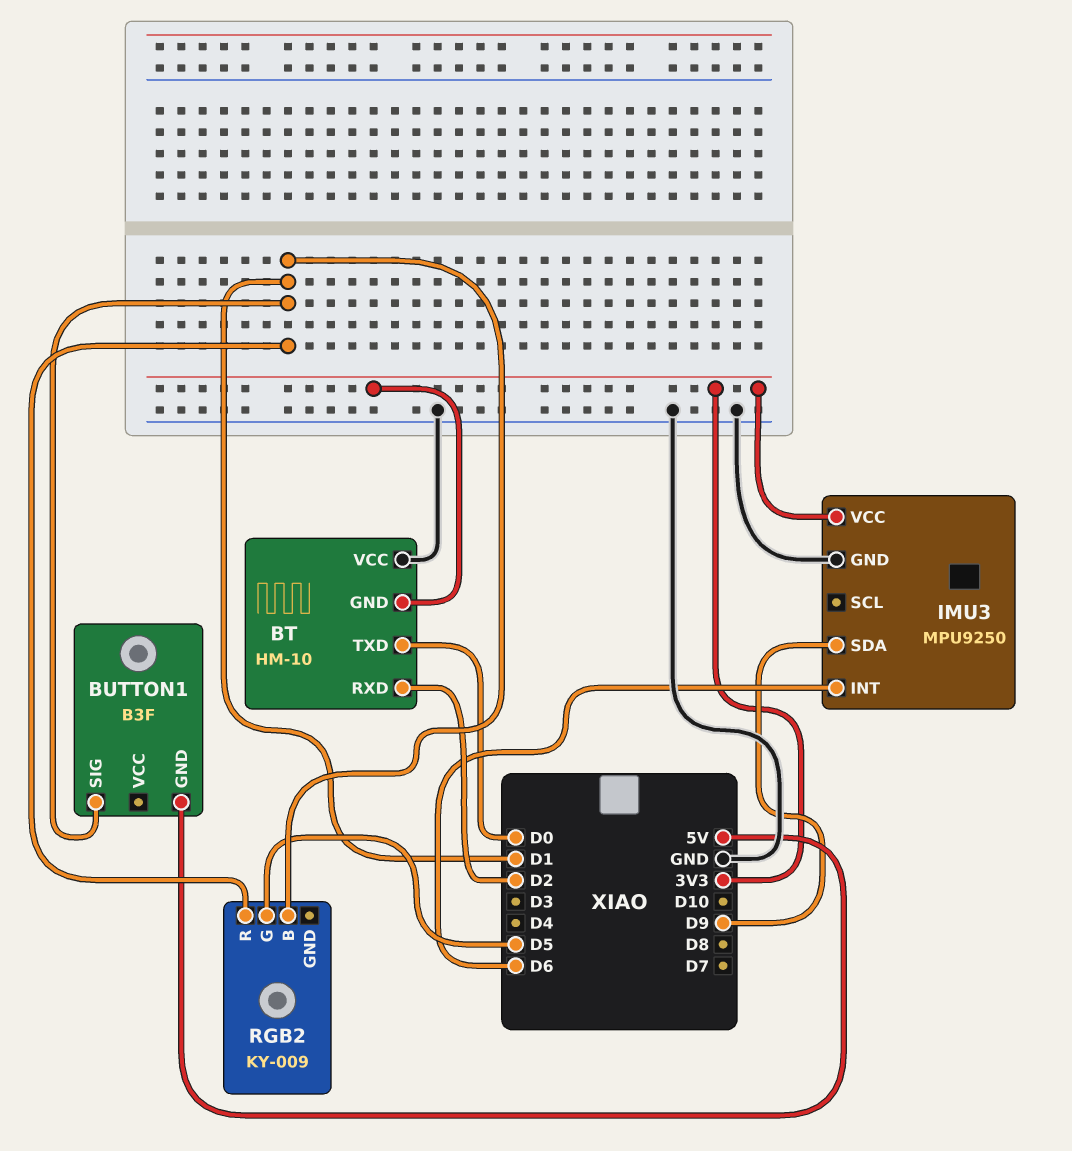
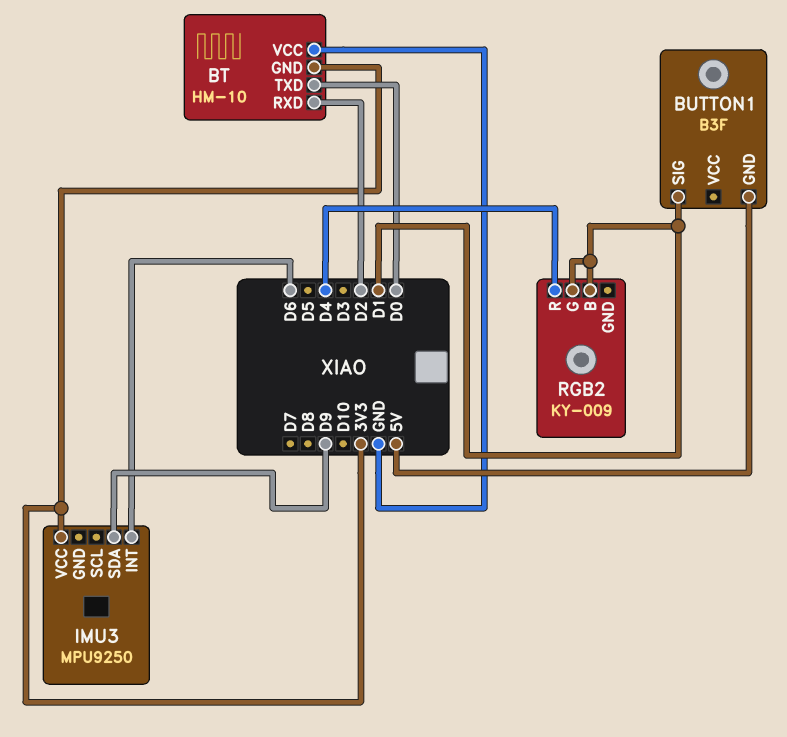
IMU3 pin GND: GND -> none
RGB2 pin G: D5 -> D1
RGB2 pin R: D1 -> D4

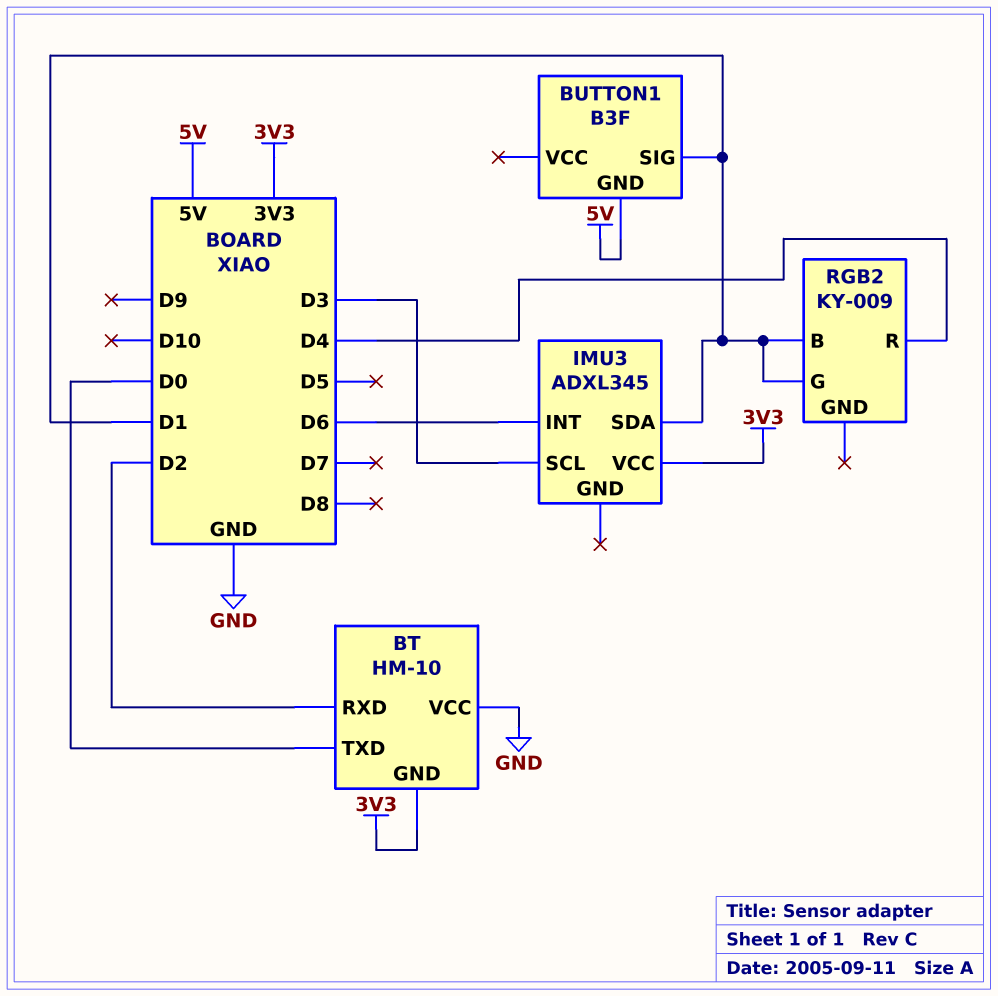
IMU3: MPU9250 -> ADXL345
IMU3 pin SCL: none -> D3
IMU3 pin SDA: D9 -> D1

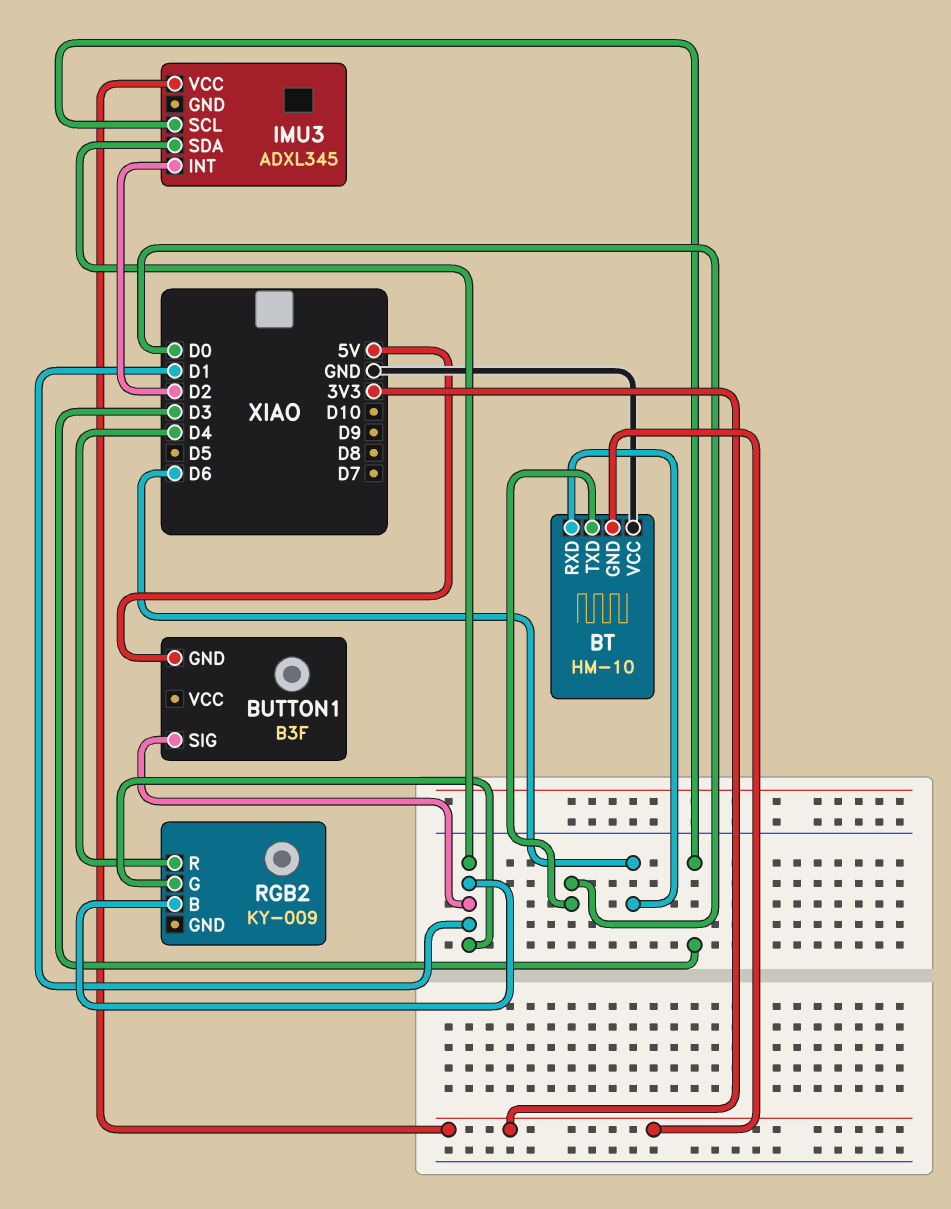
BT pin RXD: D2 -> D6
IMU3 pin INT: D6 -> D2

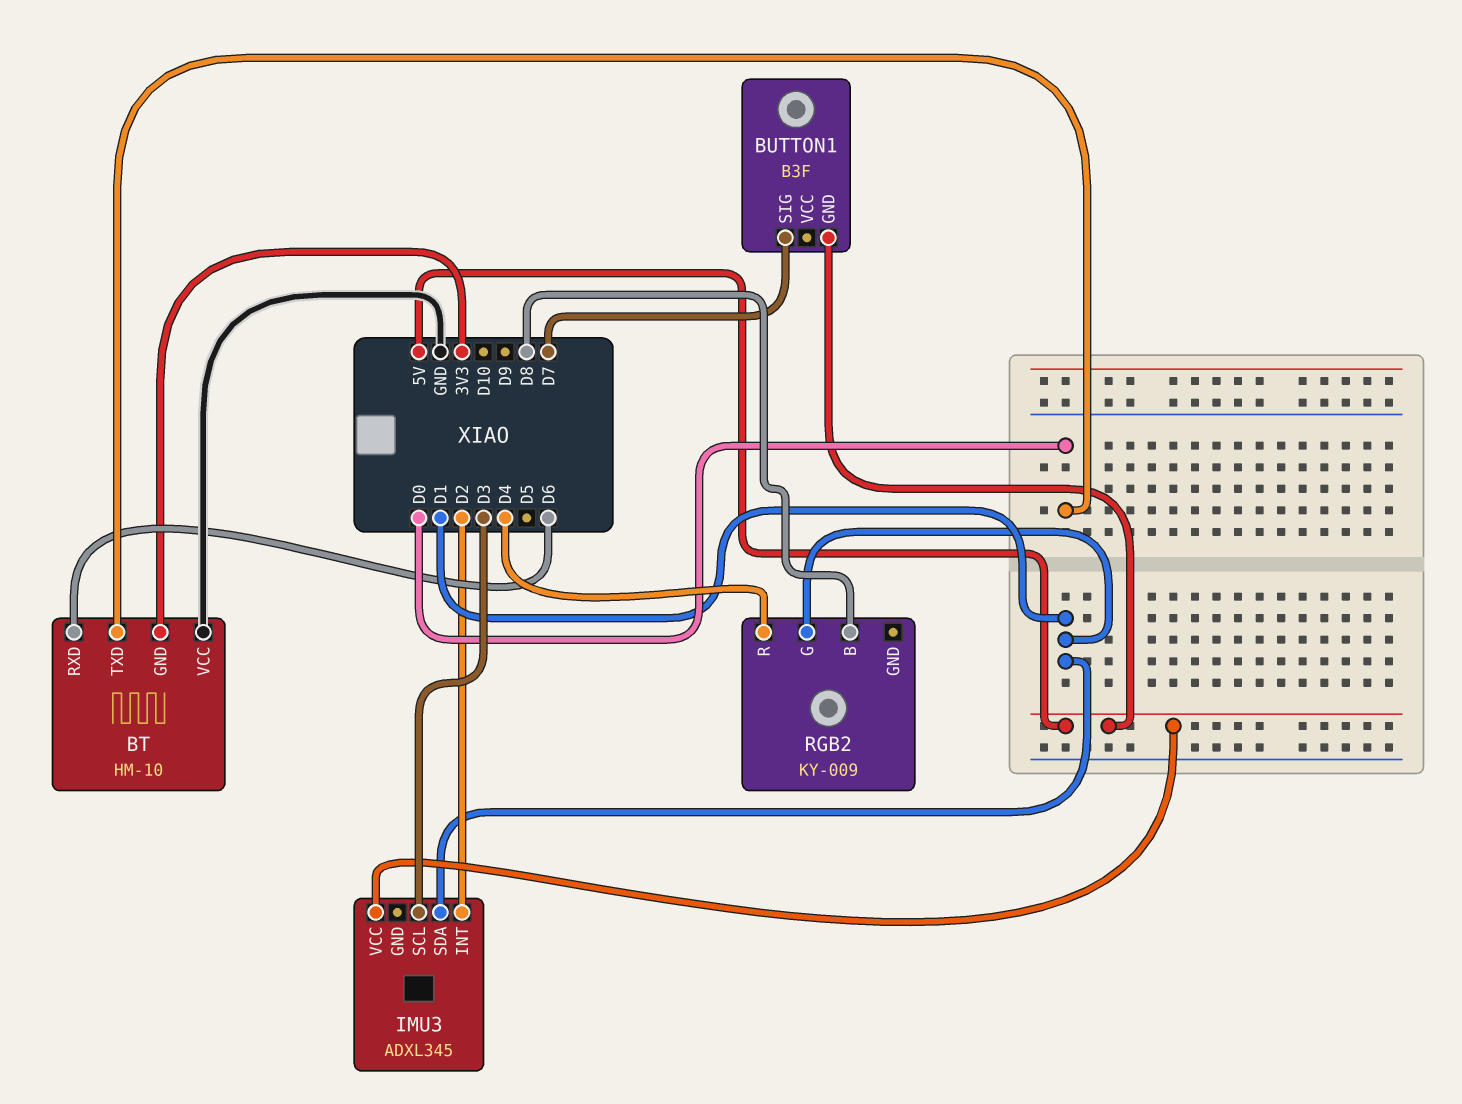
BUTTON1 pin SIG: D1 -> D7
IMU3 pin VCC: 3V3 -> 5V
RGB2 pin B: D1 -> D8

